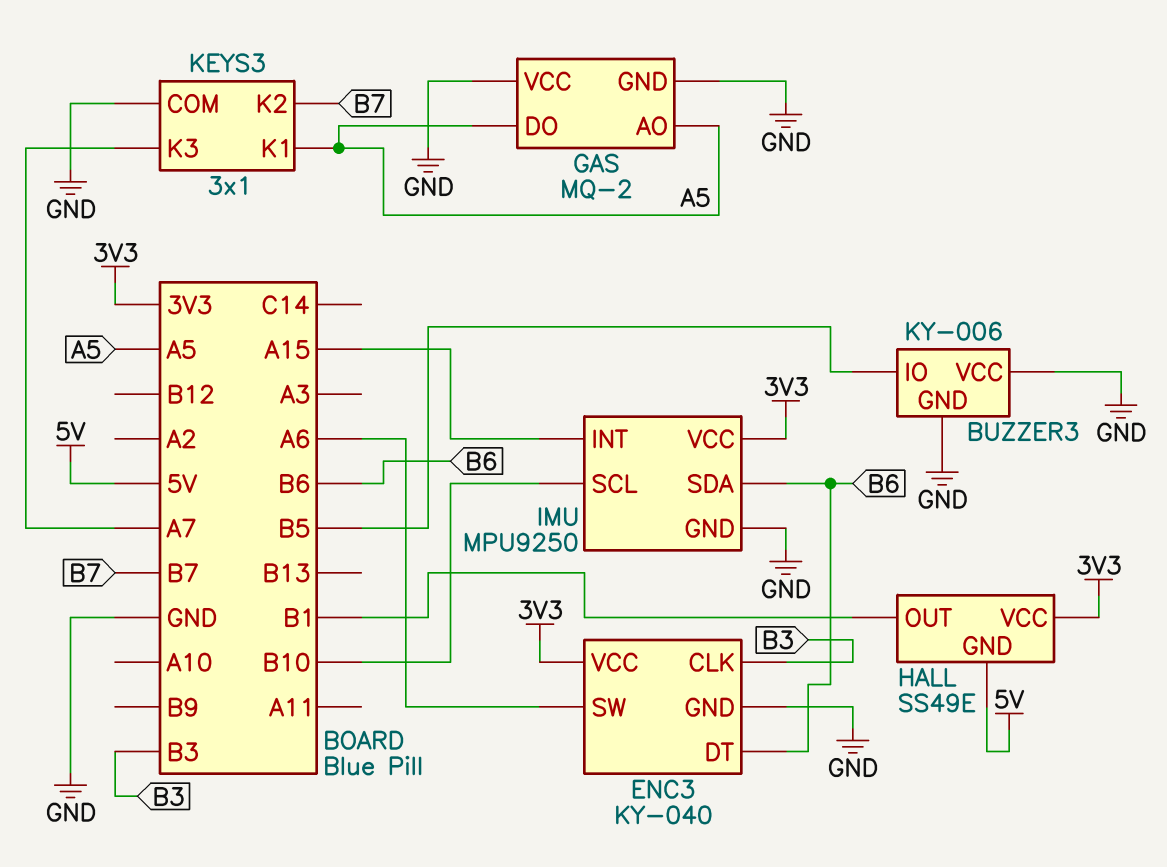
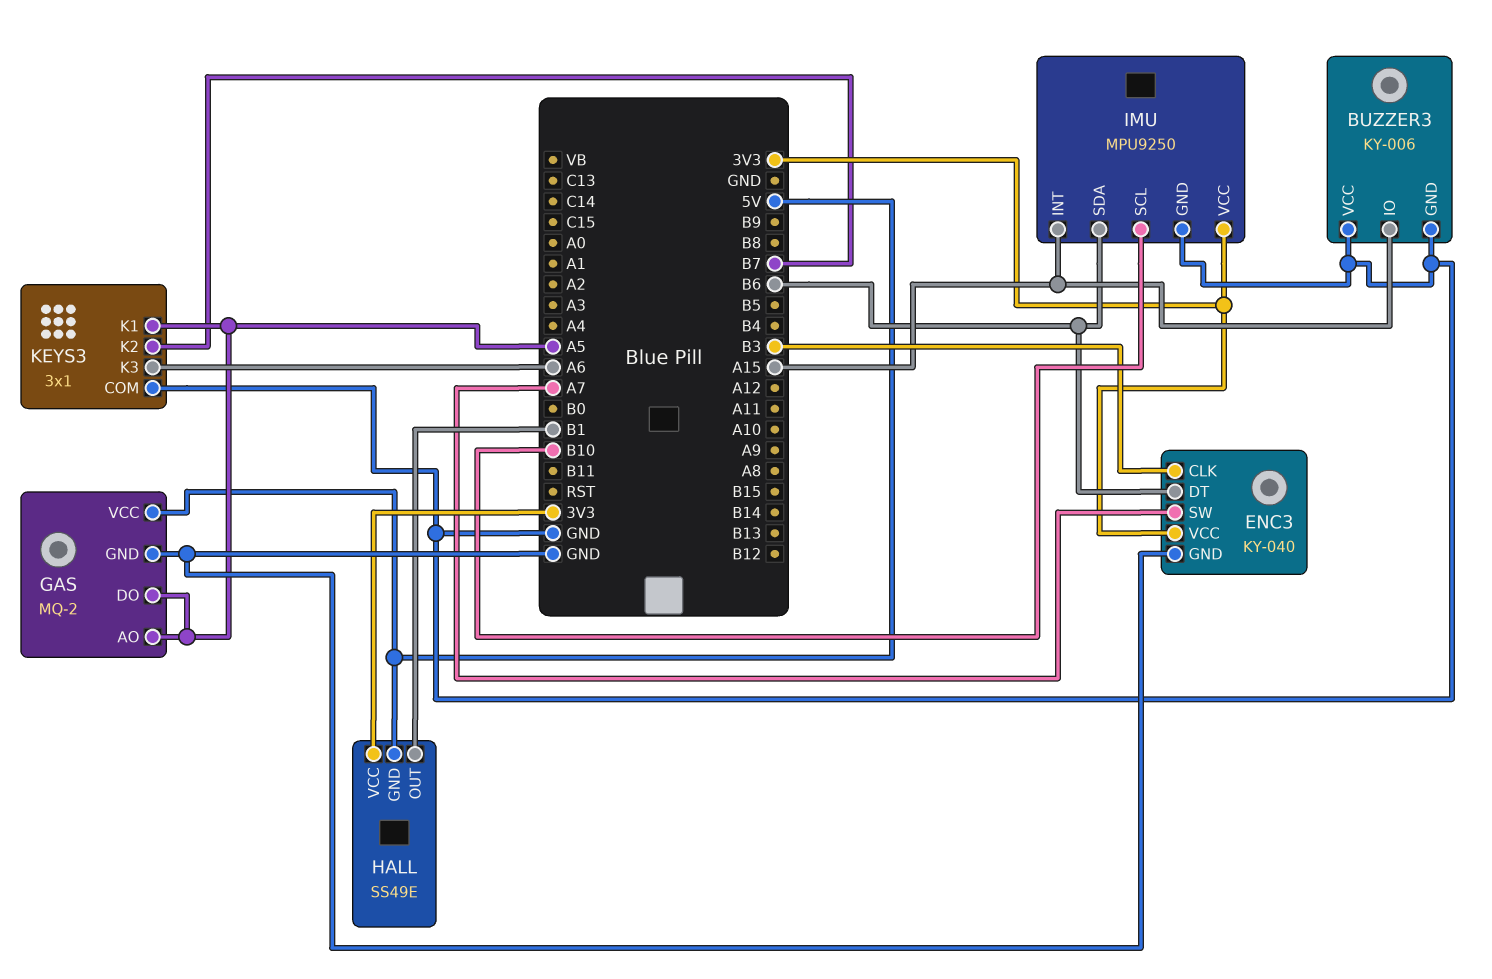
BUZZER3 pin IO: B5 -> A15
ENC3 pin SW: A6 -> A7
GAS pin VCC: GND -> 5V
KEYS3 pin K3: A7 -> A6

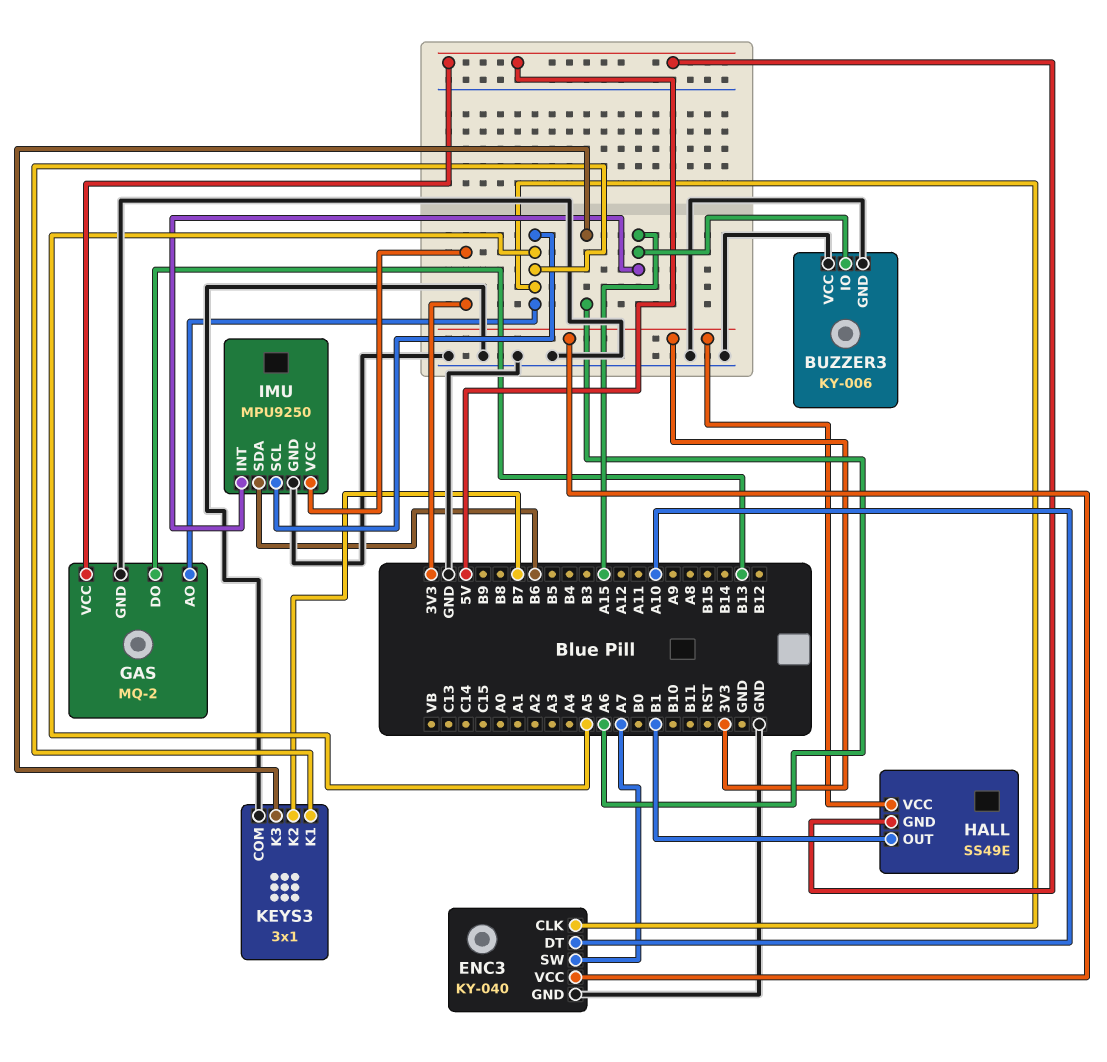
ENC3 pin CLK: B3 -> A5
ENC3 pin DT: B6 -> A10
GAS pin DO: A5 -> B13
IMU pin SCL: B10 -> A5

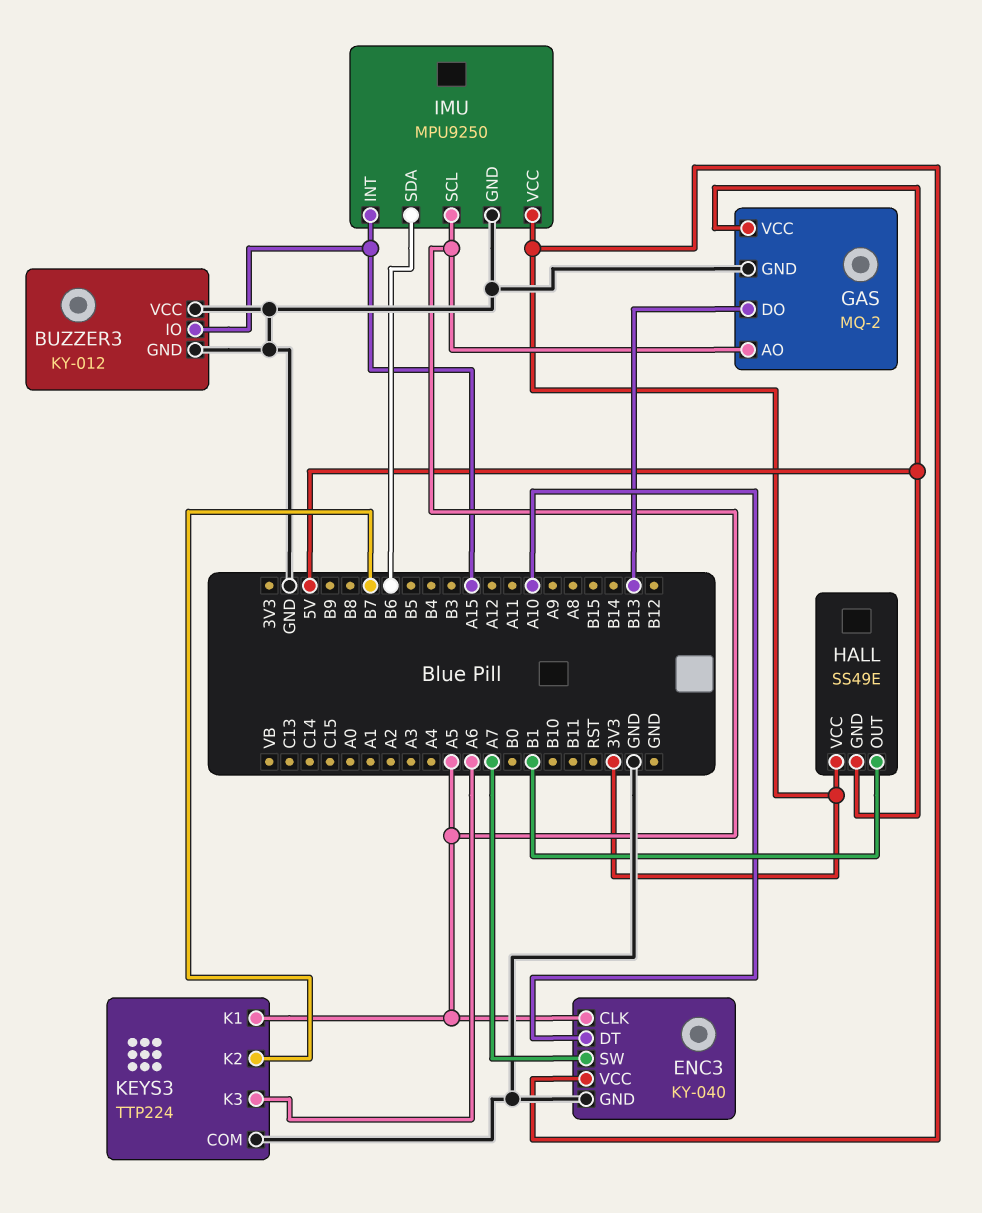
BUZZER3: KY-006 -> KY-012
KEYS3: 3x1 -> TTP224

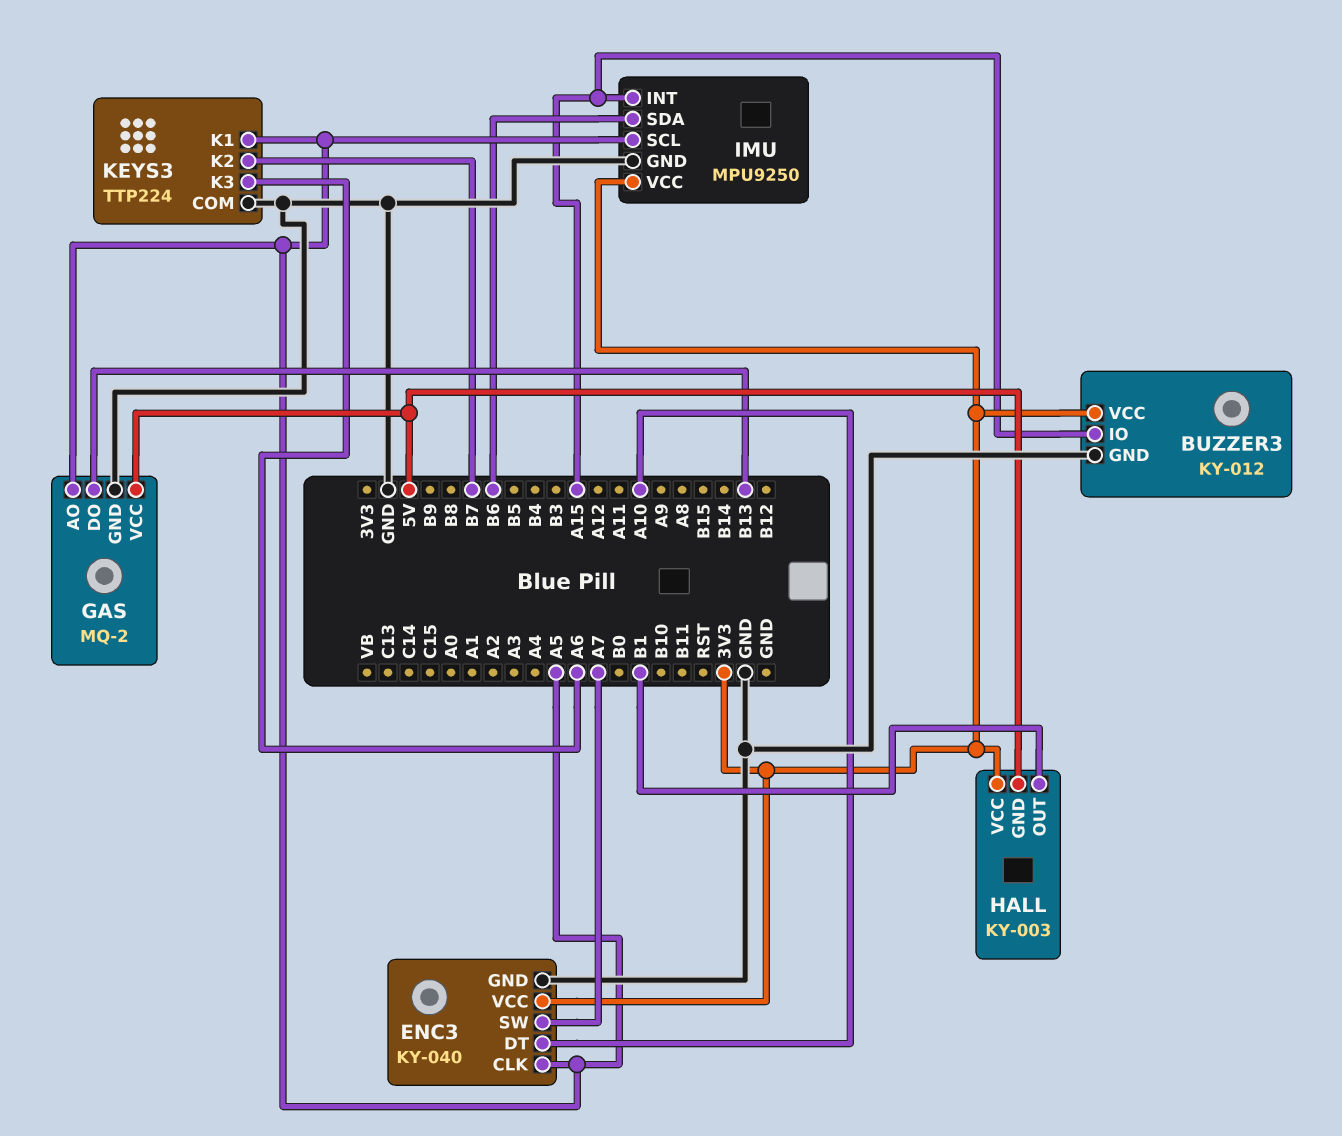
BUZZER3 pin VCC: GND -> 3V3
HALL: SS49E -> KY-003

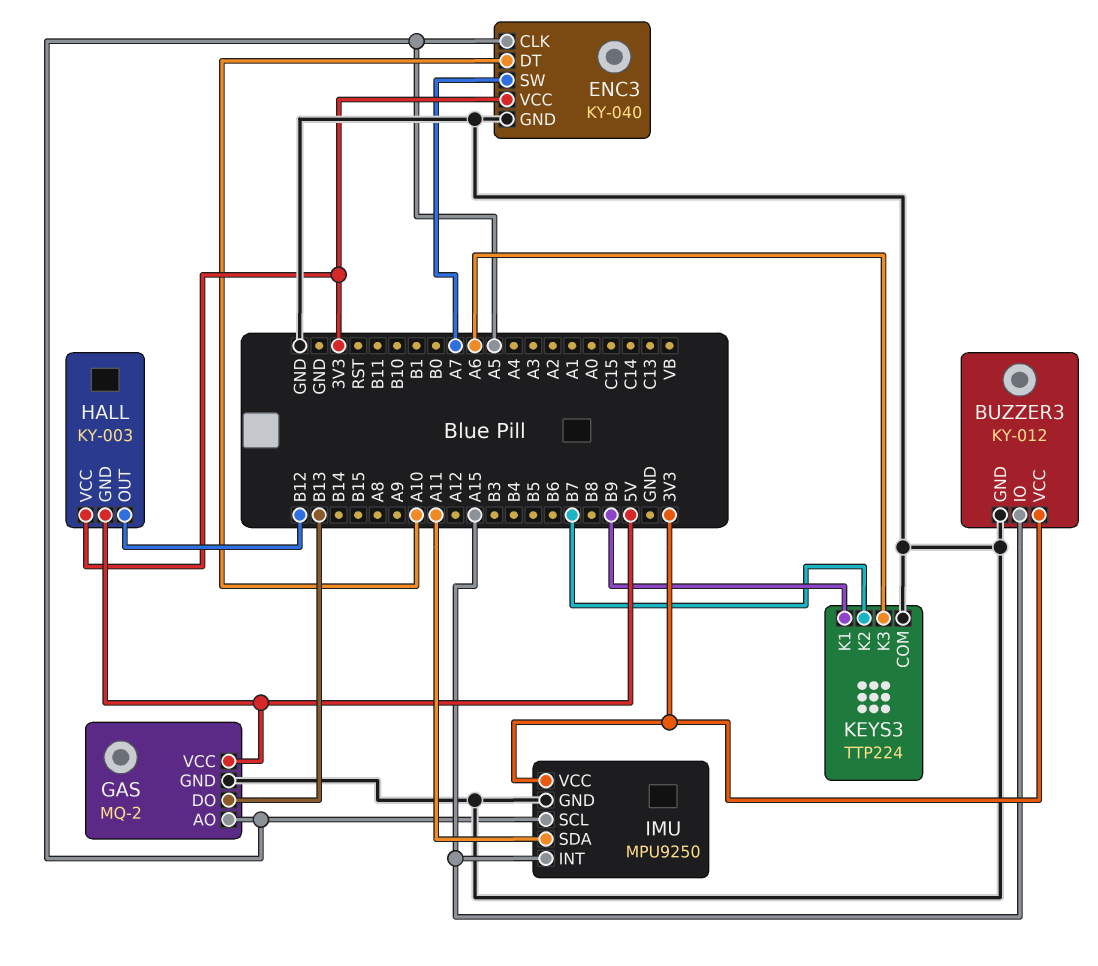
HALL pin OUT: B1 -> B12
IMU pin SDA: B6 -> A11
KEYS3 pin K1: A5 -> B9

